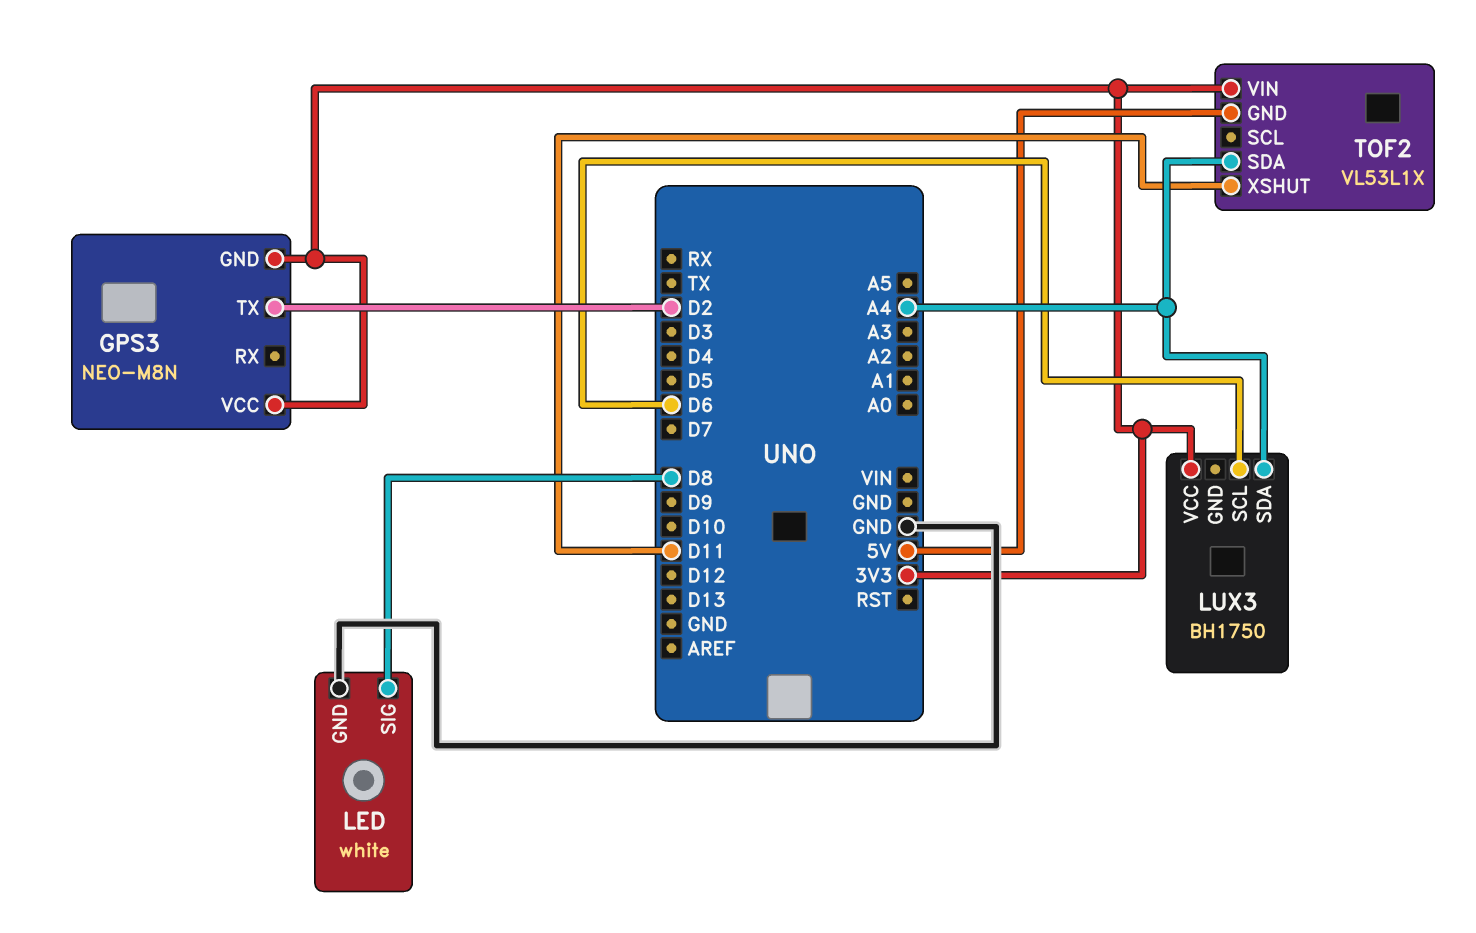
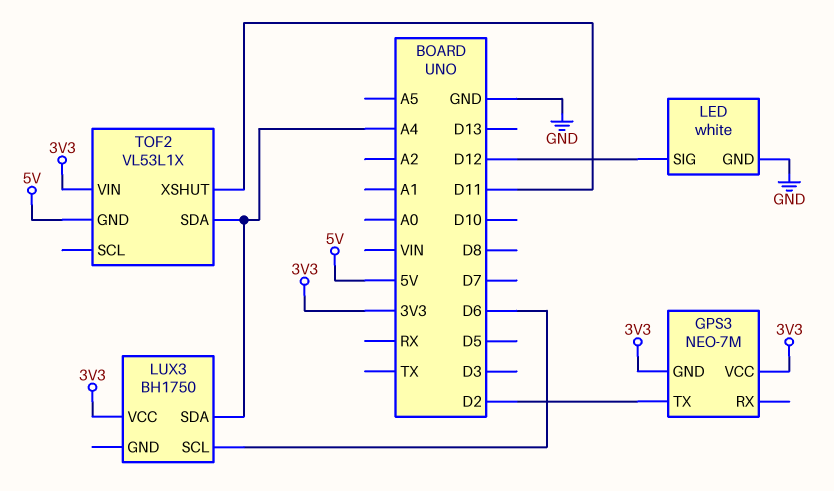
GPS3: NEO-M8N -> NEO-7M
LED pin SIG: D8 -> D12

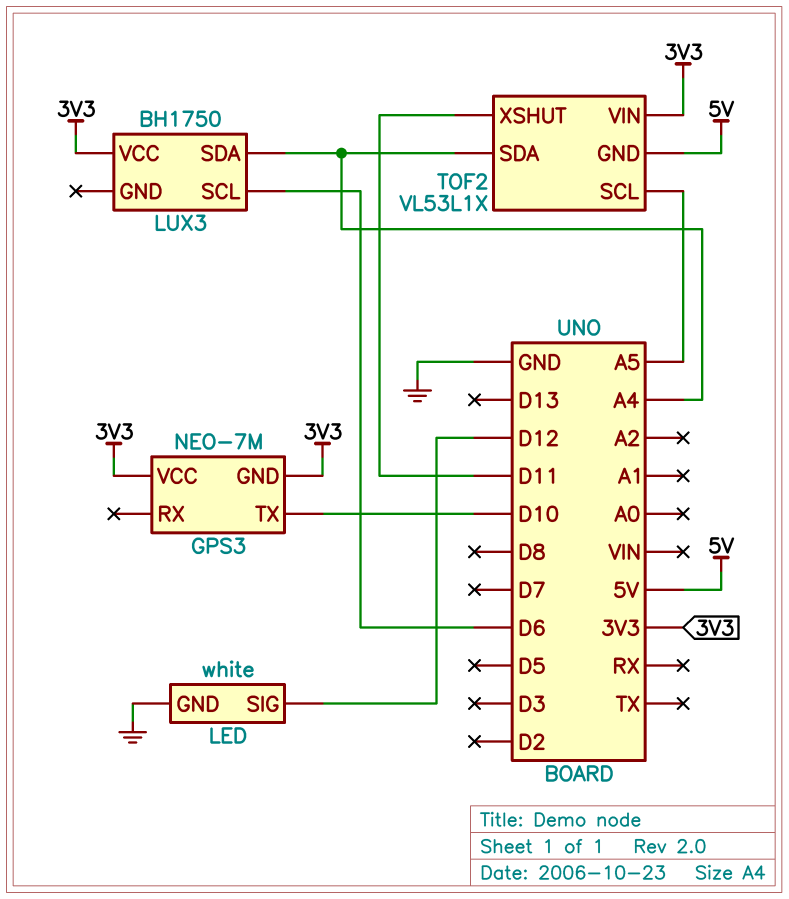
GPS3 pin TX: D2 -> D10
TOF2 pin SCL: none -> A5

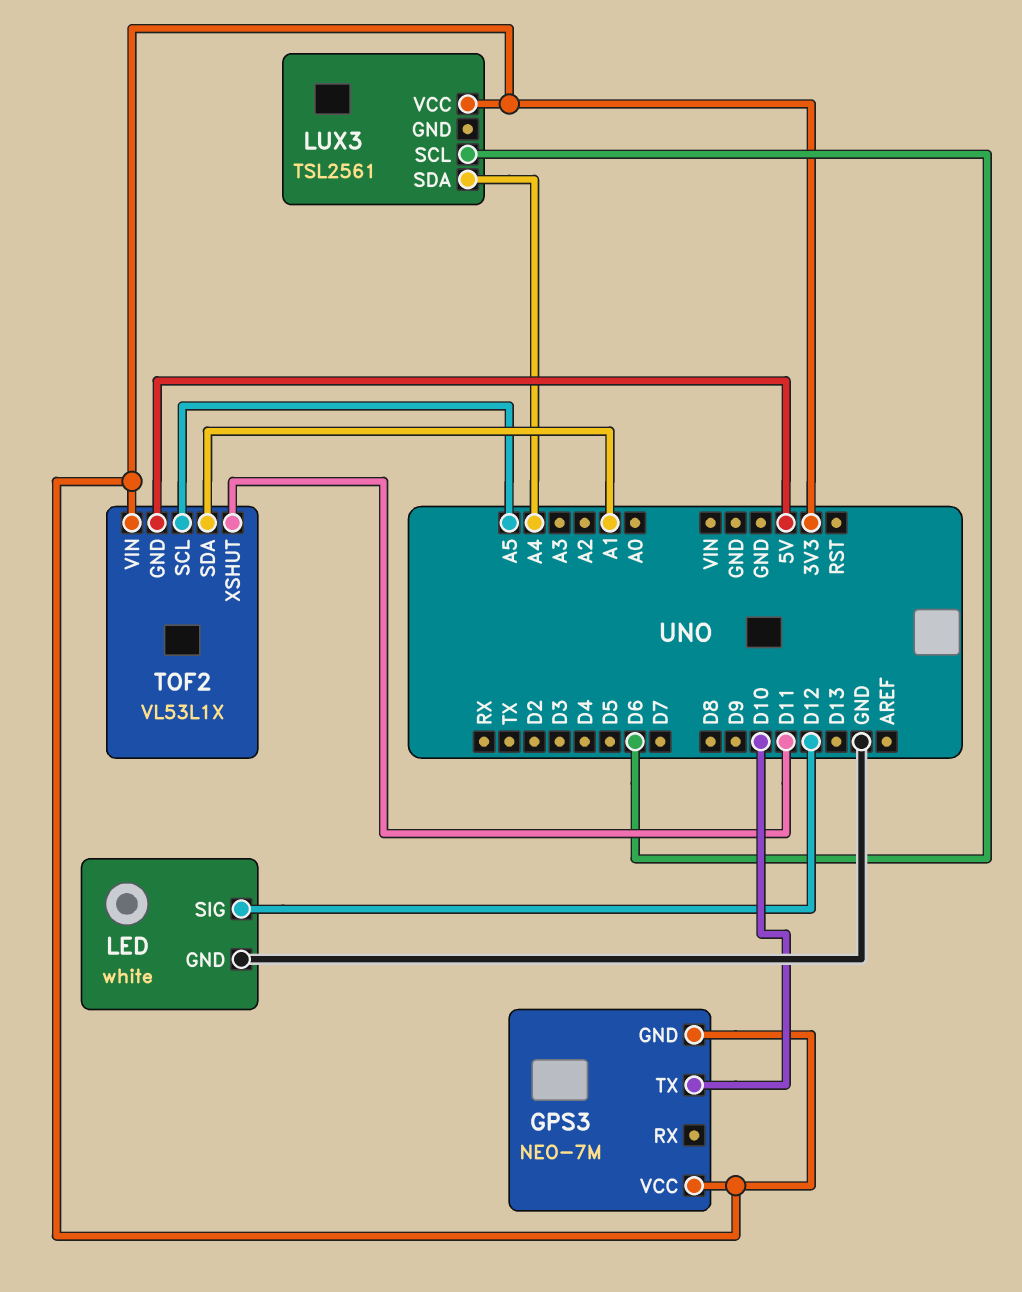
LUX3: BH1750 -> TSL2561
TOF2 pin SDA: A4 -> A1

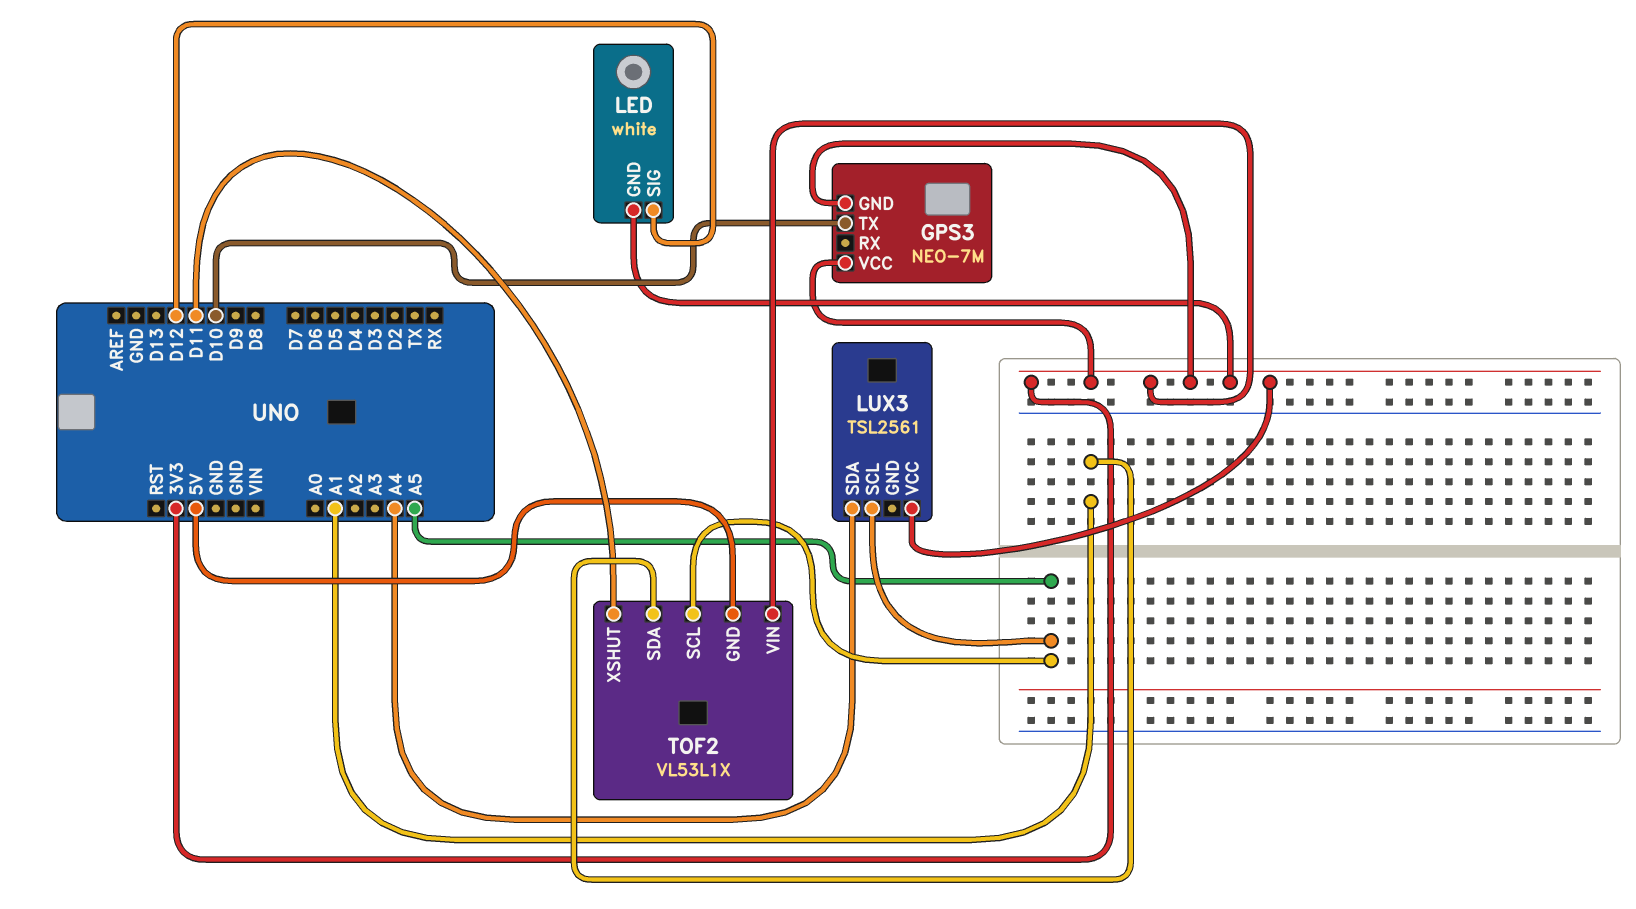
LED pin GND: GND -> 3V3
LUX3 pin SCL: D6 -> A5

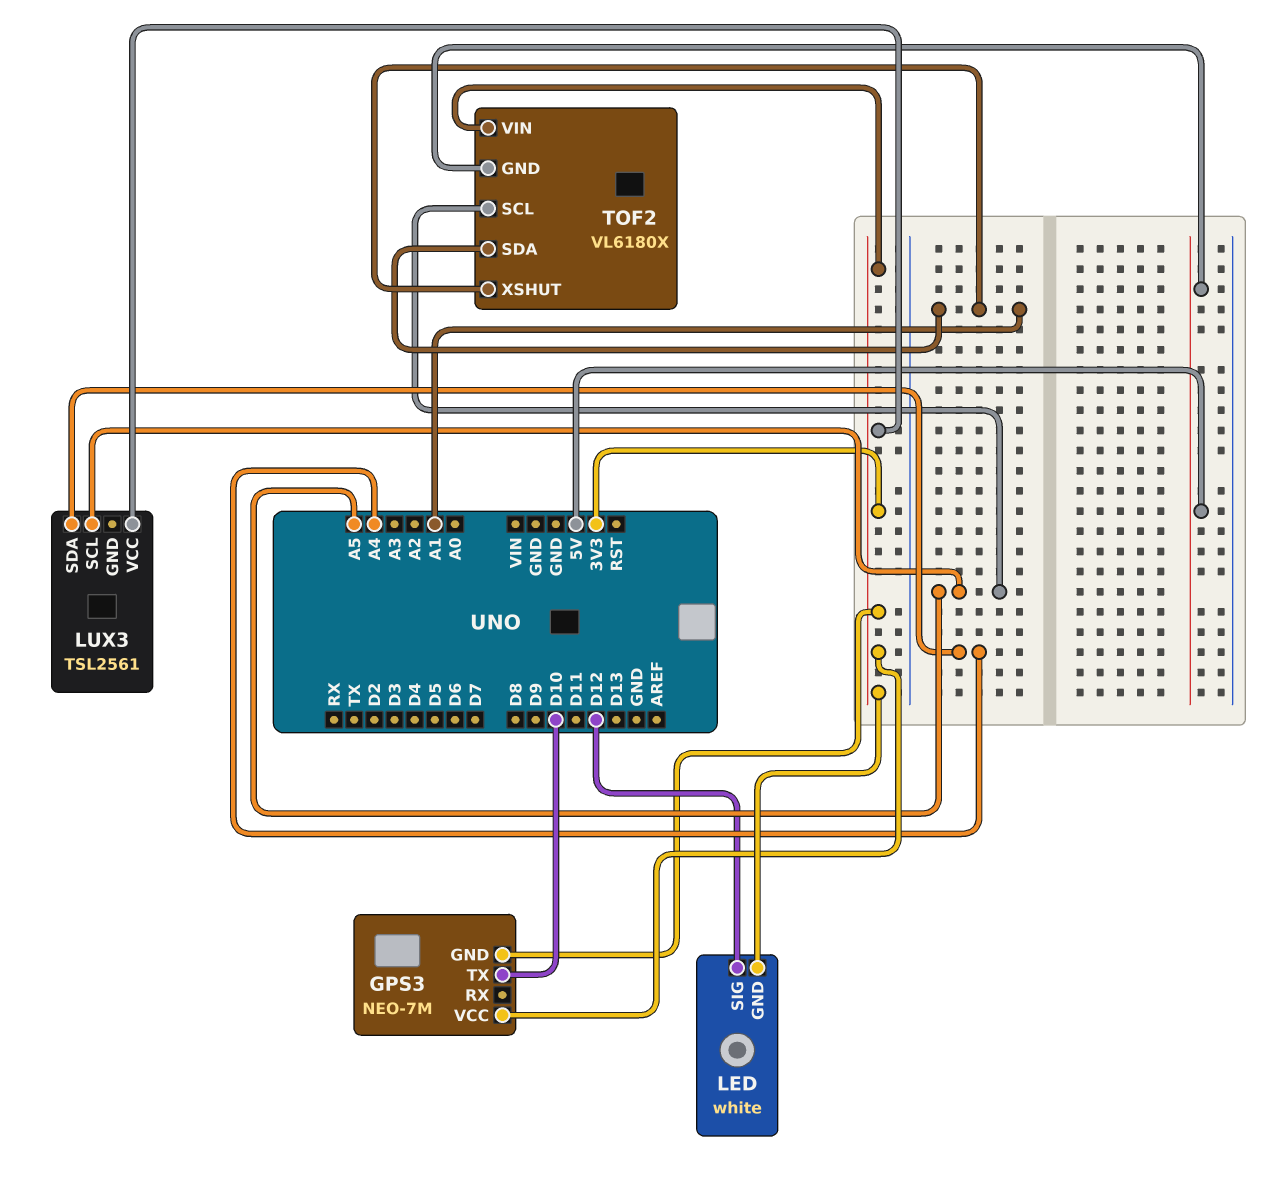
TOF2: VL53L1X -> VL6180X
TOF2 pin XSHUT: D11 -> A1

